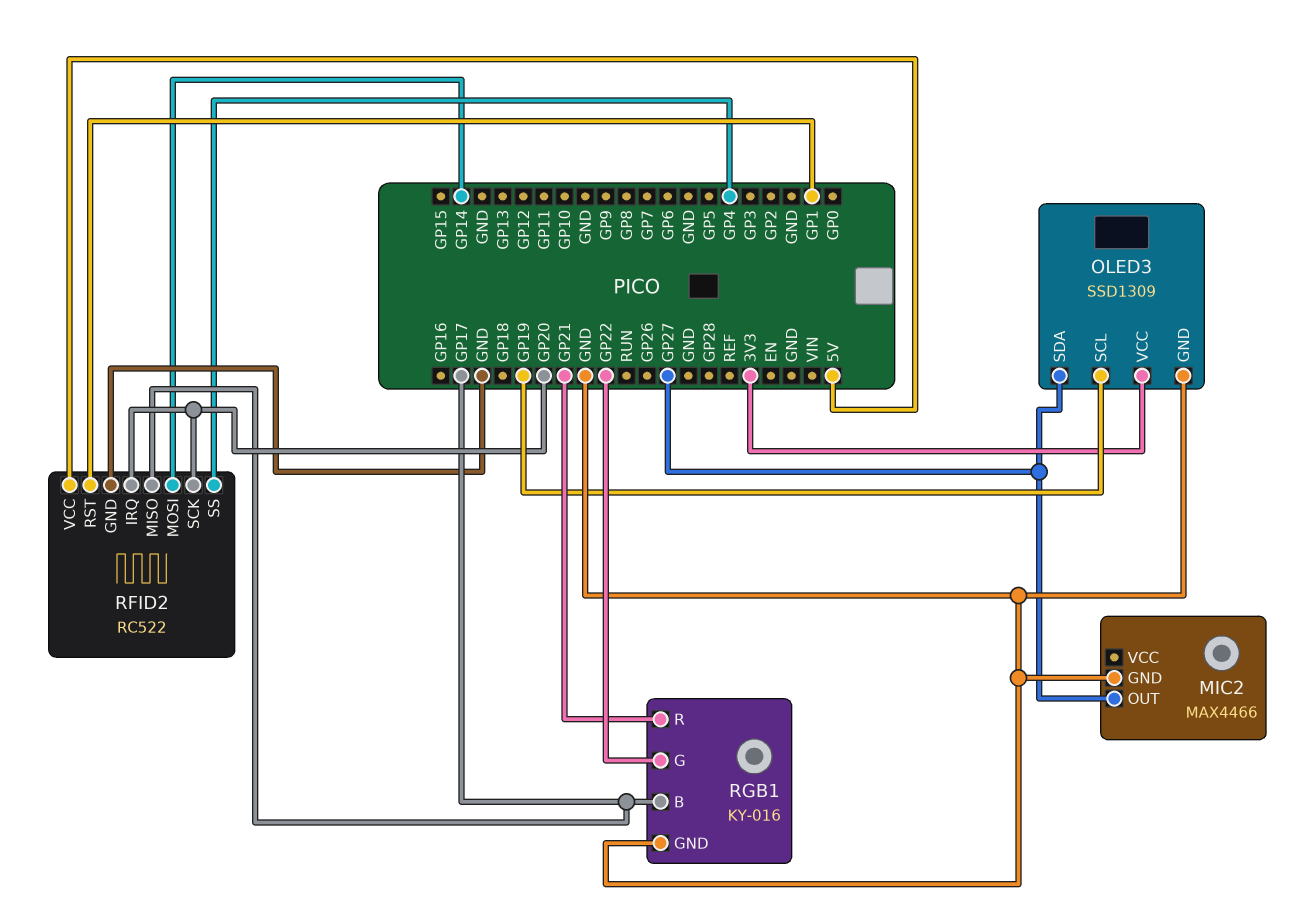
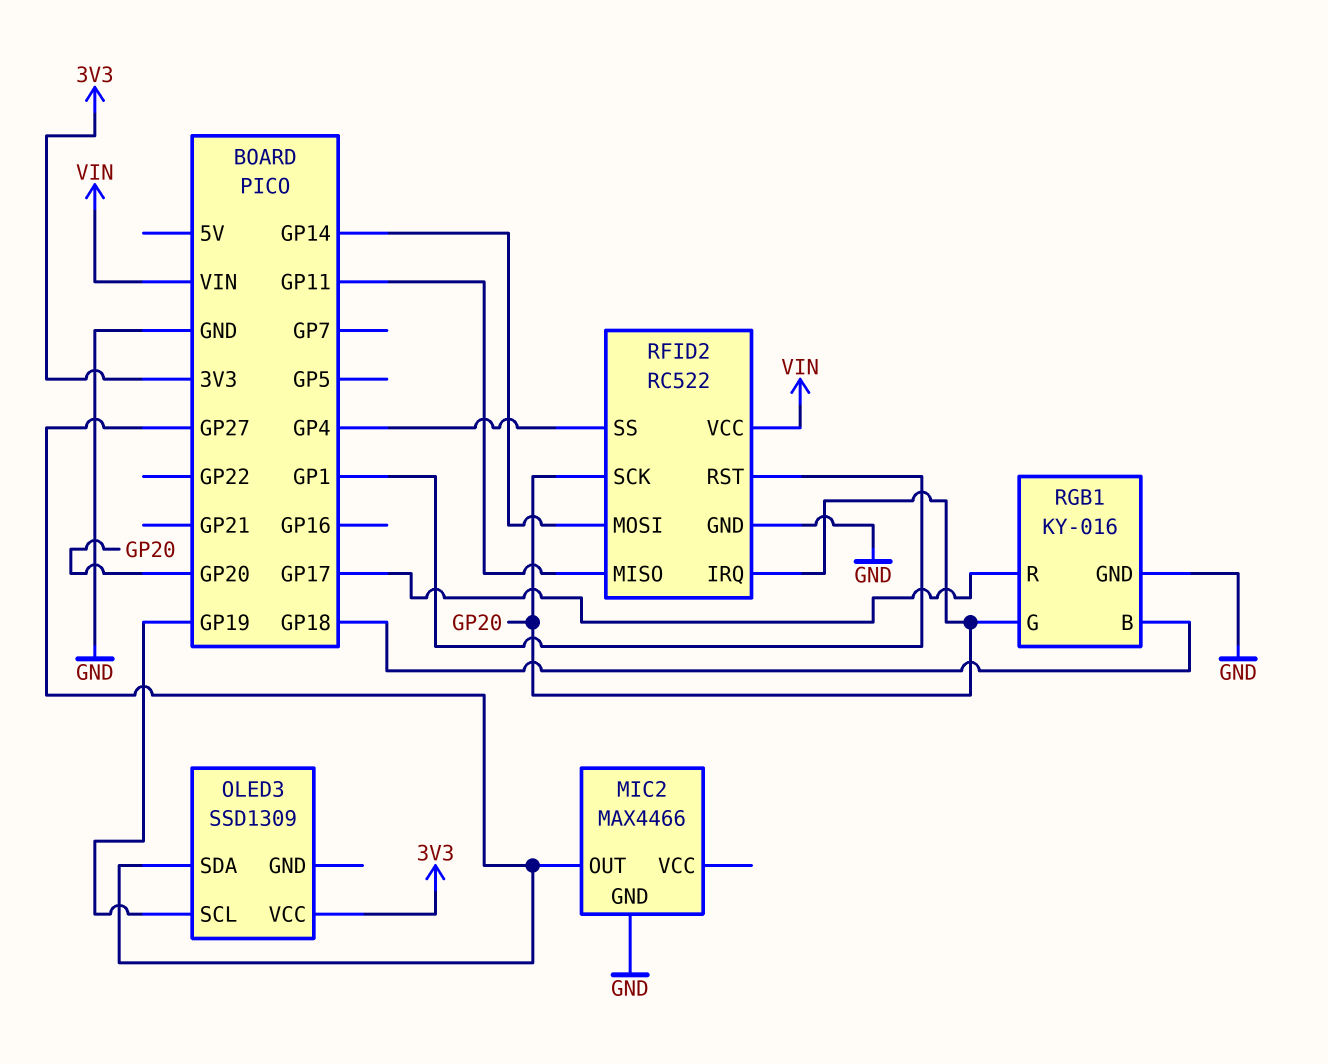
OLED3 pin GND: GND -> none
RFID2 pin MISO: GP17 -> GP11
RFID2 pin VCC: 5V -> VIN
RGB1 pin B: GP17 -> GP18
RGB1 pin G: GP22 -> GP20
RGB1 pin R: GP21 -> GP17

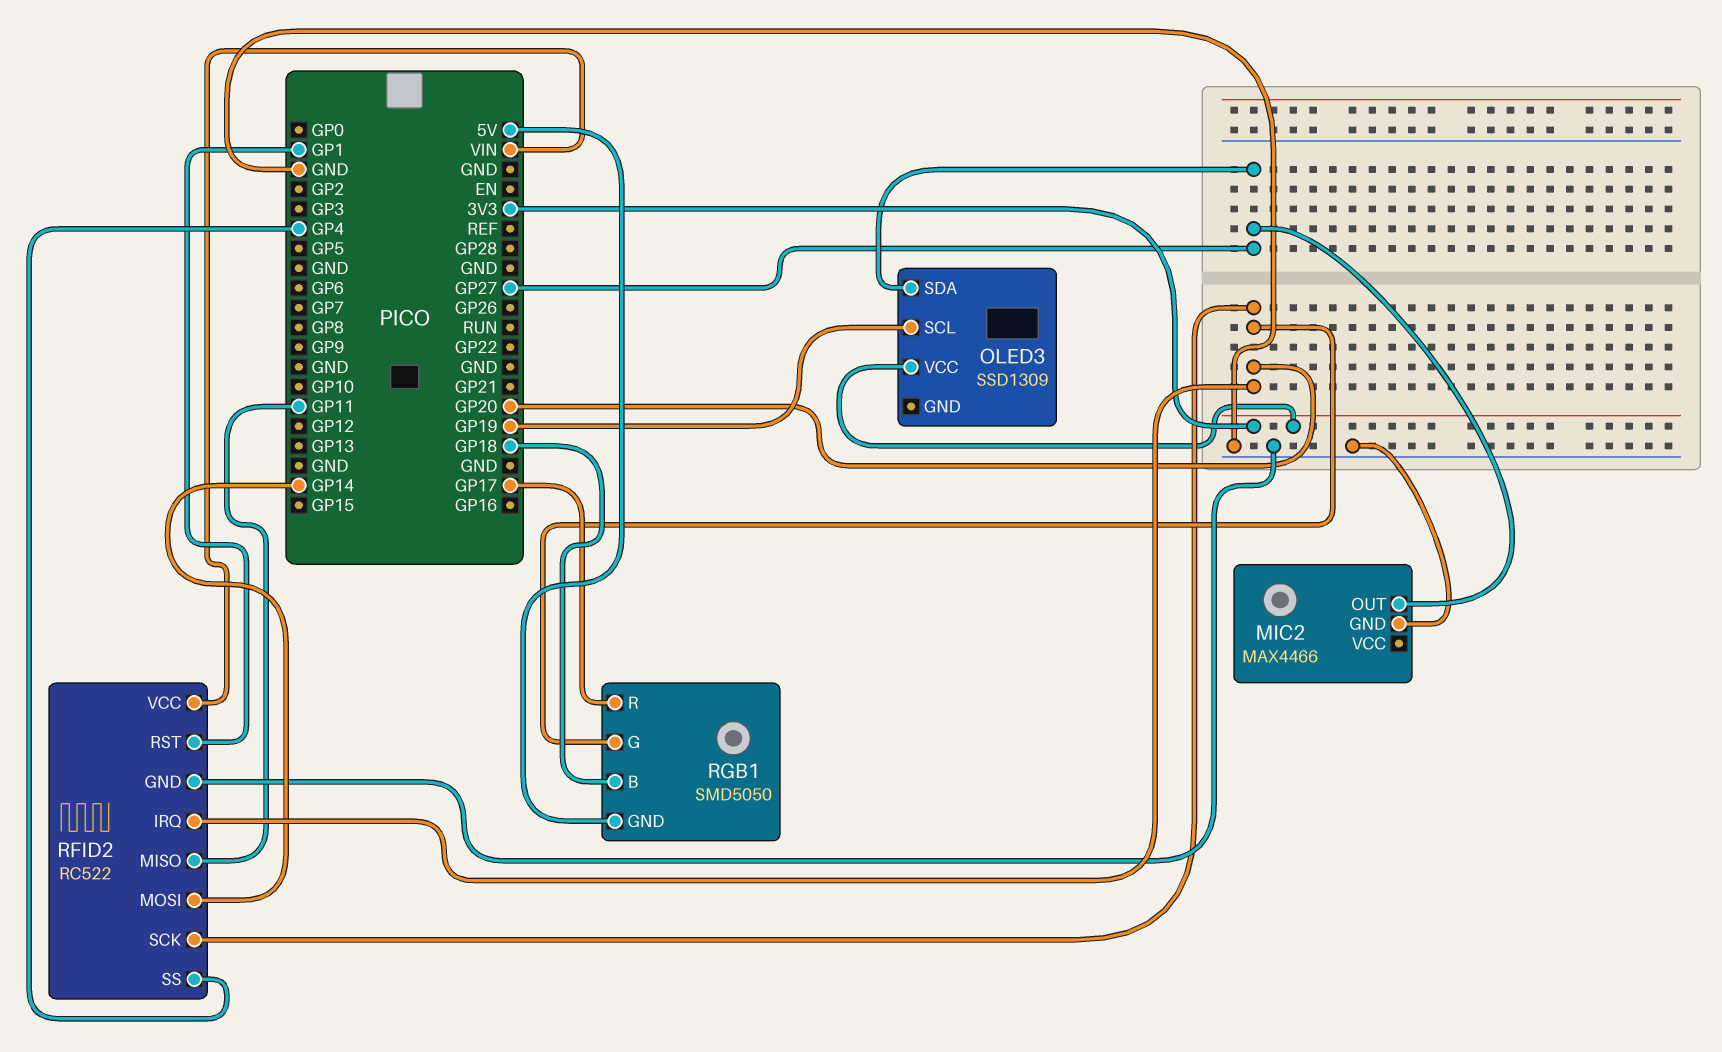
RGB1: KY-016 -> SMD5050
RGB1 pin GND: GND -> 5V

